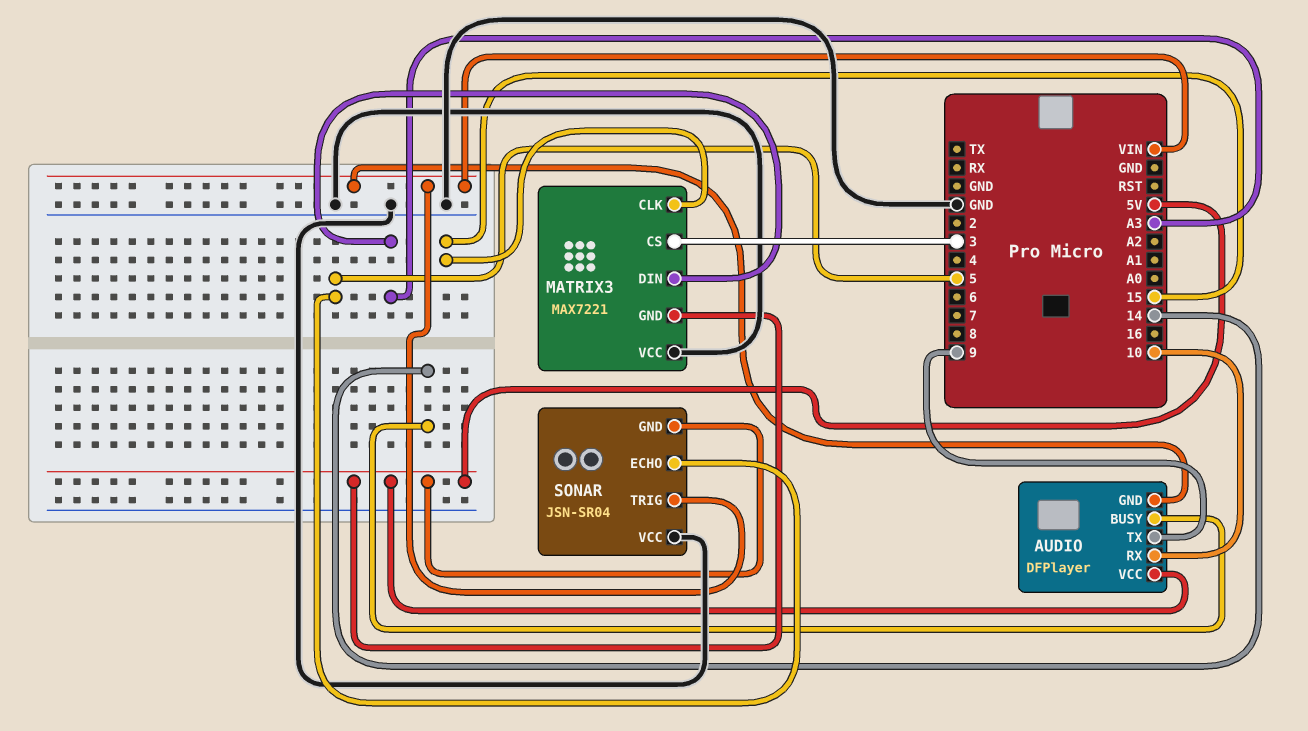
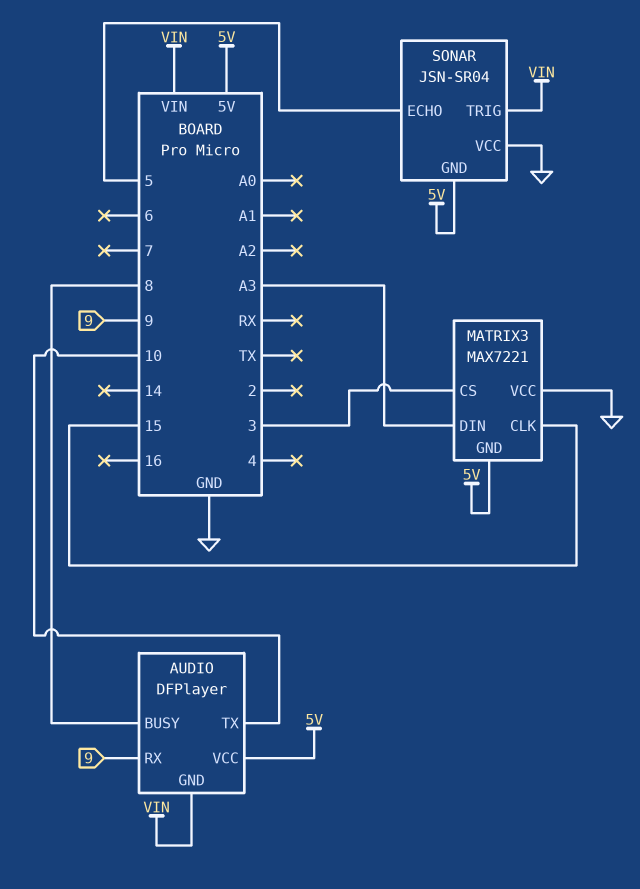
AUDIO pin BUSY: 14 -> 8
AUDIO pin RX: 10 -> 9
AUDIO pin TX: 9 -> 10

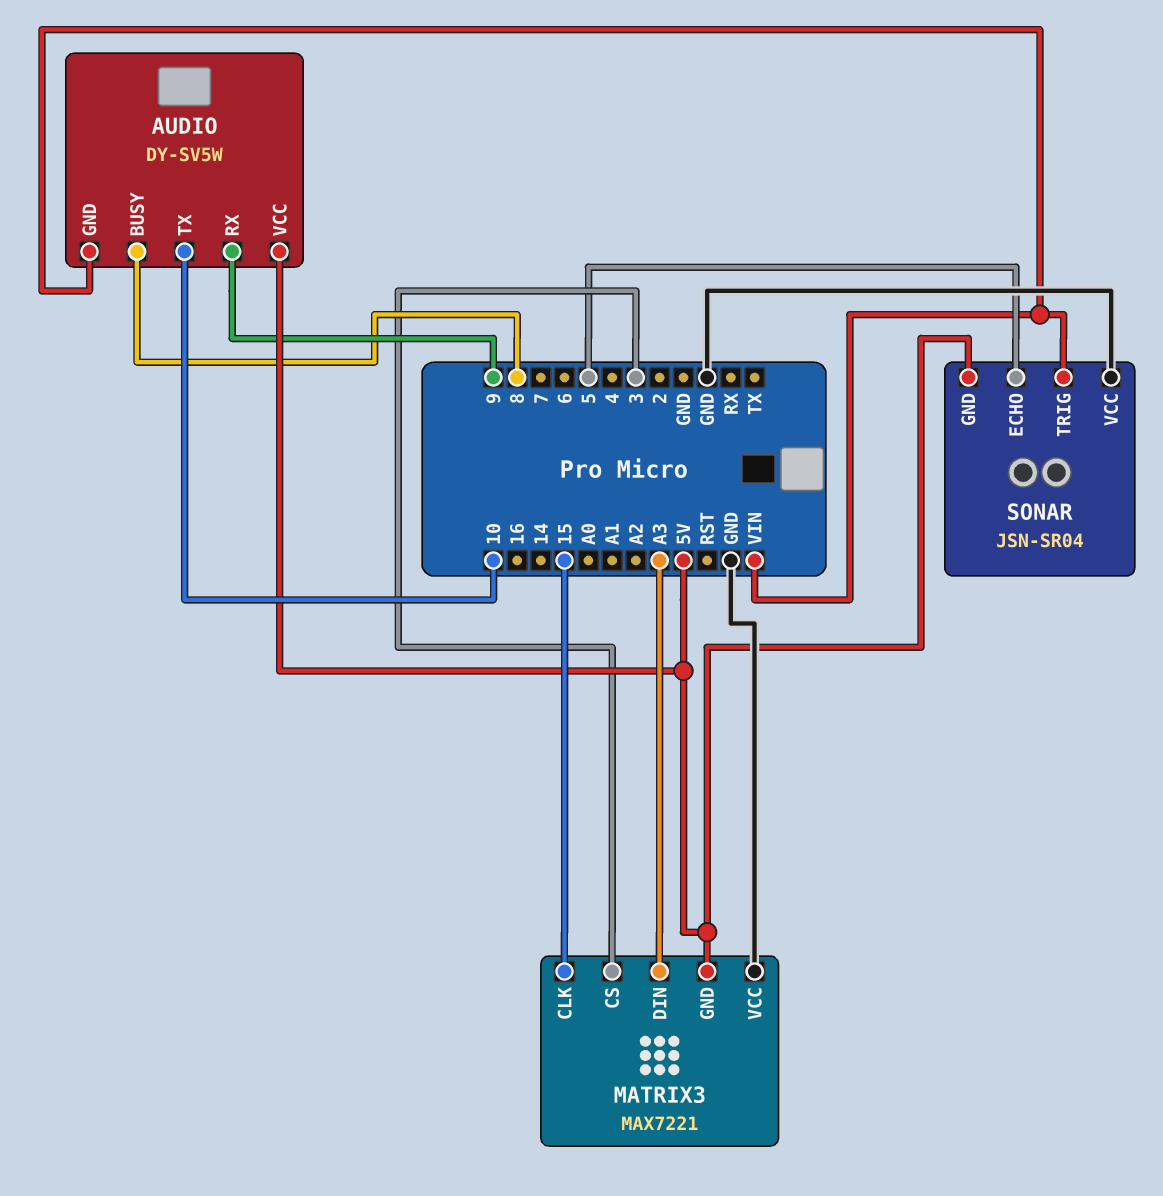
AUDIO: DFPlayer -> DY-SV5W

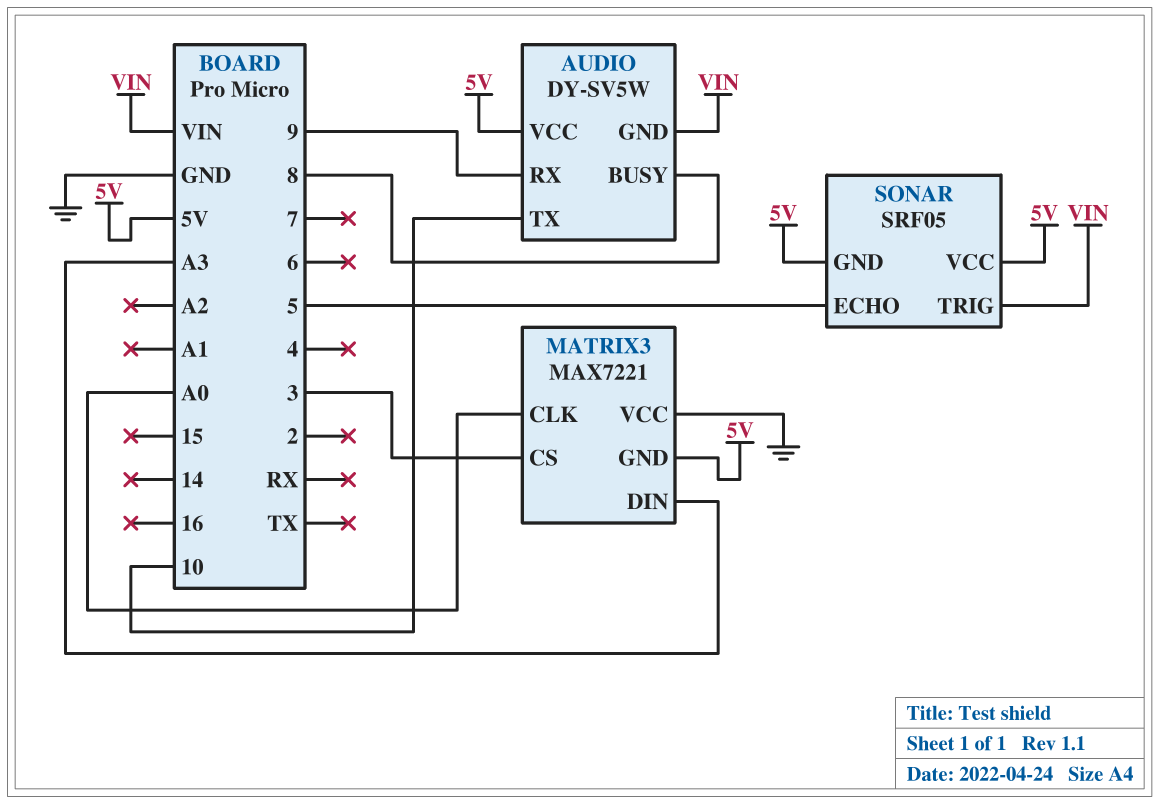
MATRIX3 pin CLK: 15 -> A0
SONAR: JSN-SR04 -> SRF05
SONAR pin VCC: GND -> 5V

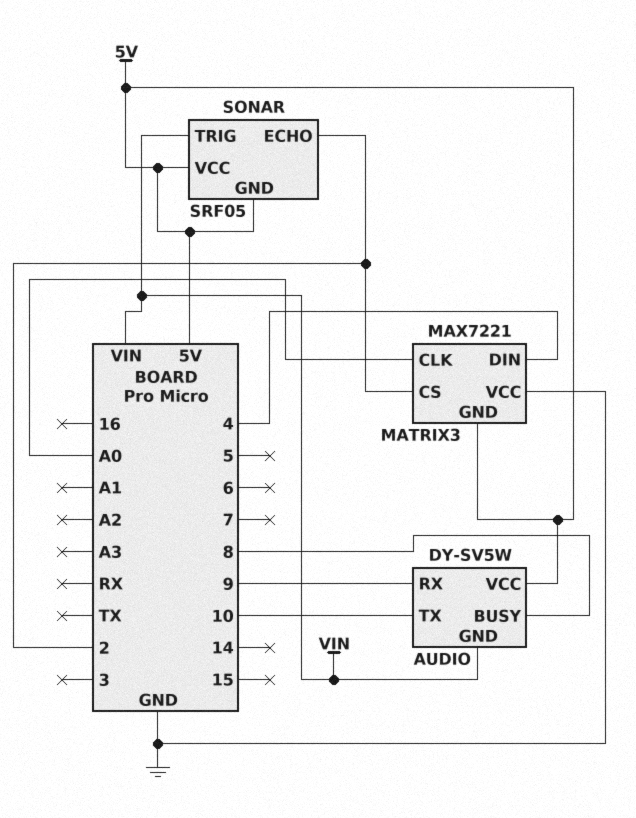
MATRIX3 pin CS: 3 -> 2
MATRIX3 pin DIN: A3 -> 4
SONAR pin ECHO: 5 -> 2

